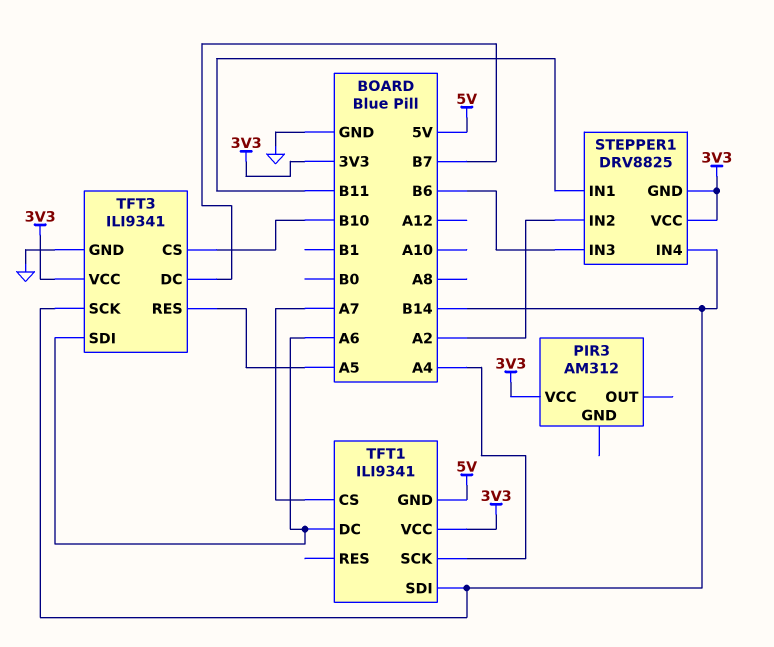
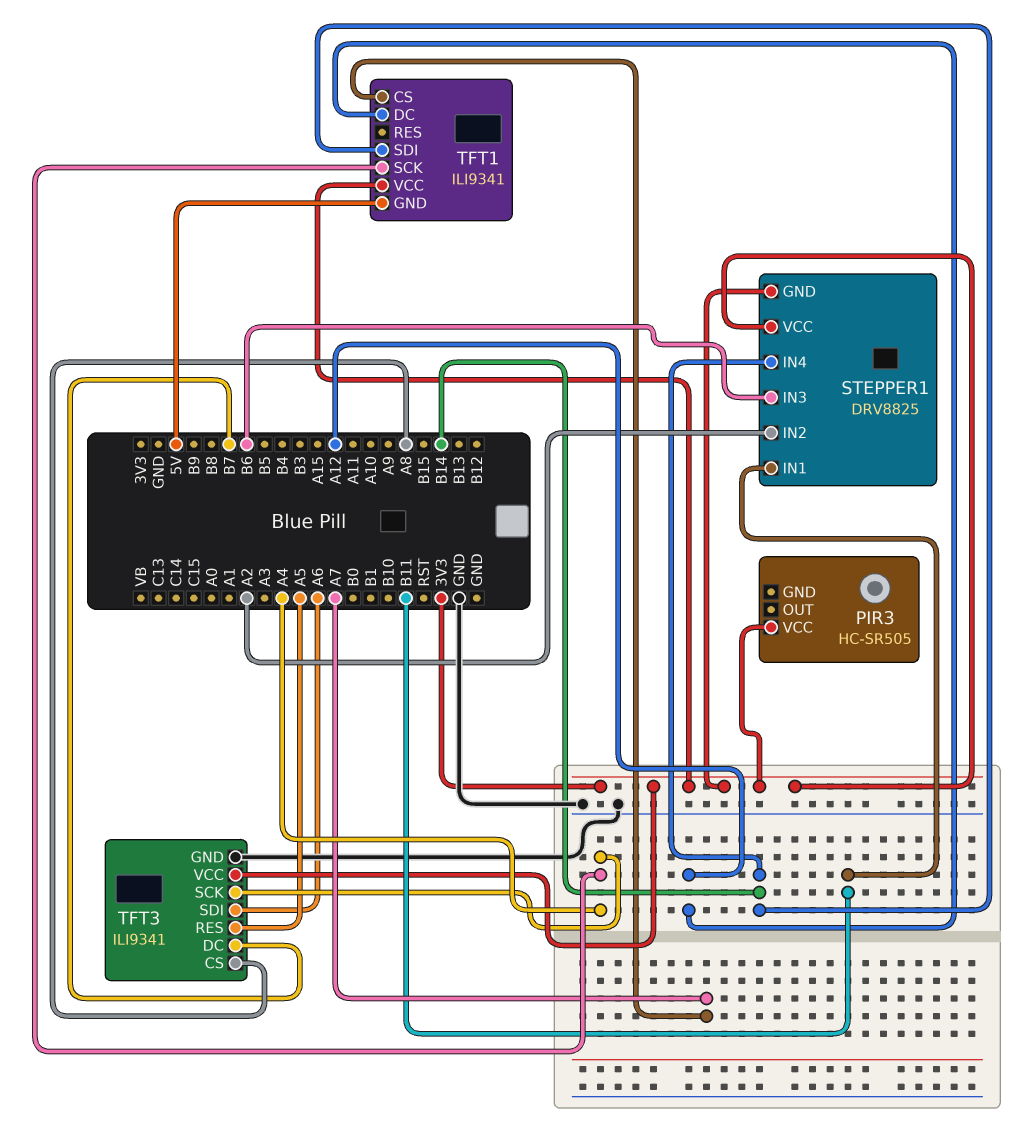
PIR3: AM312 -> HC-SR505
TFT1 pin DC: A6 -> A12
TFT3 pin CS: B10 -> A8
TFT3 pin SCK: B14 -> A4

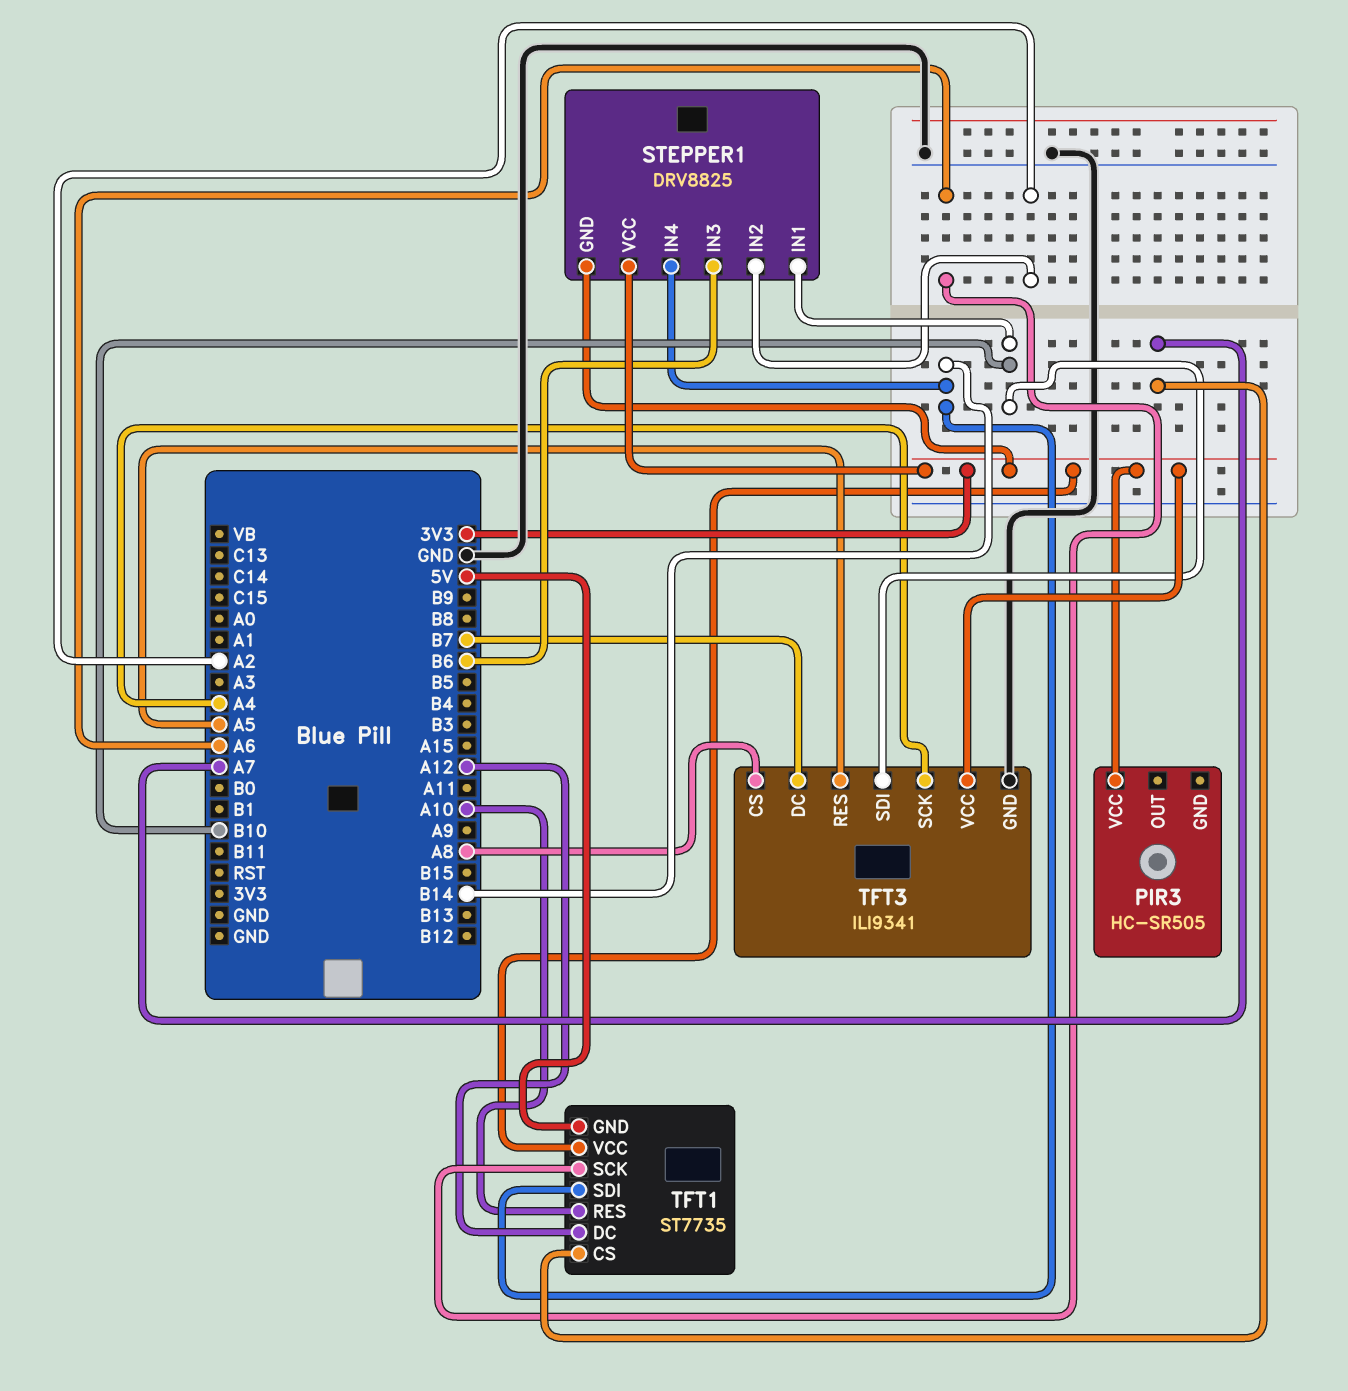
STEPPER1 pin IN1: B11 -> B10
TFT1: ILI9341 -> ST7735
TFT1 pin RES: none -> A10
TFT1 pin SCK: A4 -> A6
TFT3 pin SDI: A6 -> B10

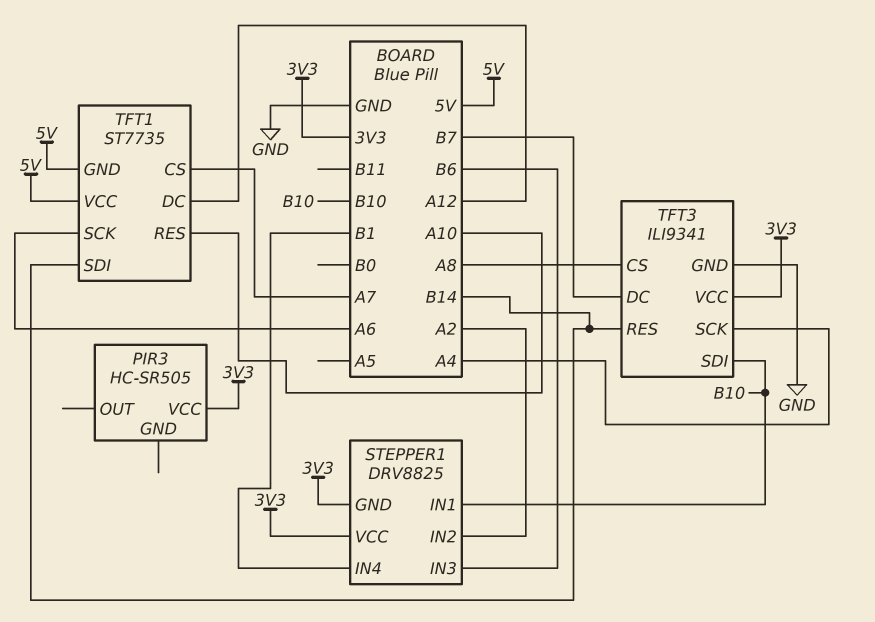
STEPPER1 pin IN4: B14 -> B1
TFT1 pin VCC: 3V3 -> 5V
TFT3 pin RES: A5 -> B14

